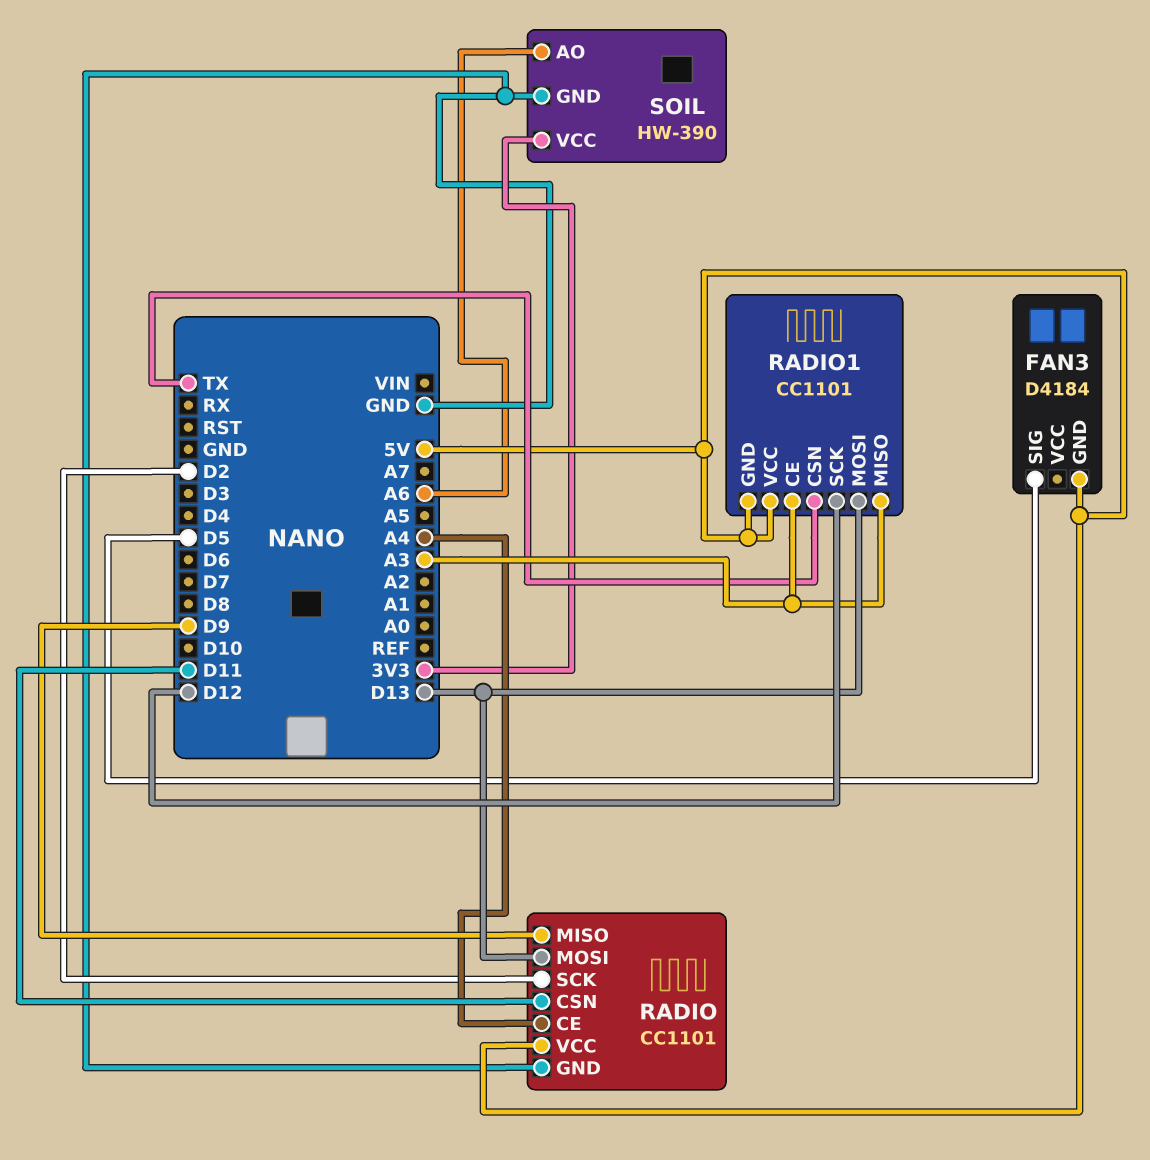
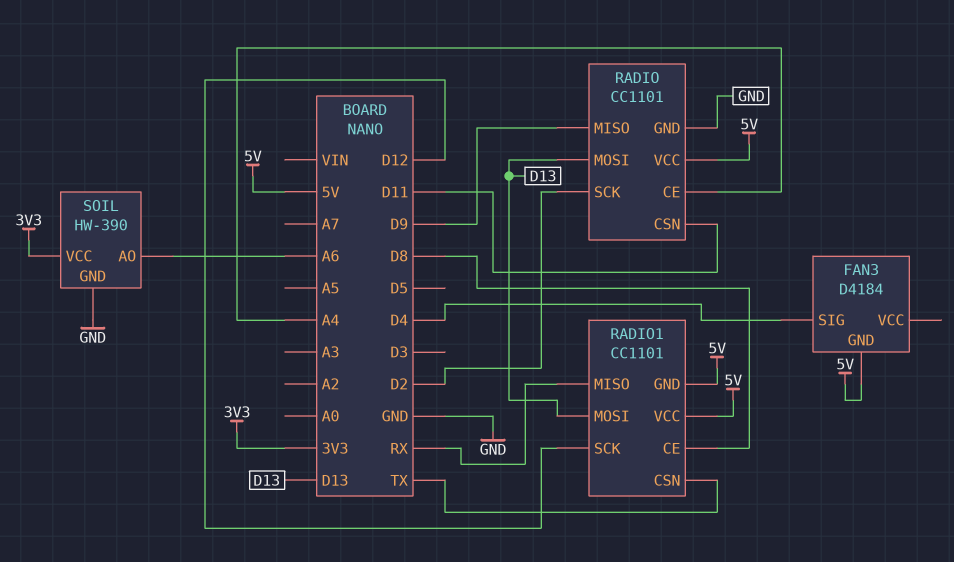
FAN3 pin SIG: D5 -> D4
RADIO1 pin CE: A3 -> D8
RADIO1 pin MISO: A3 -> RX

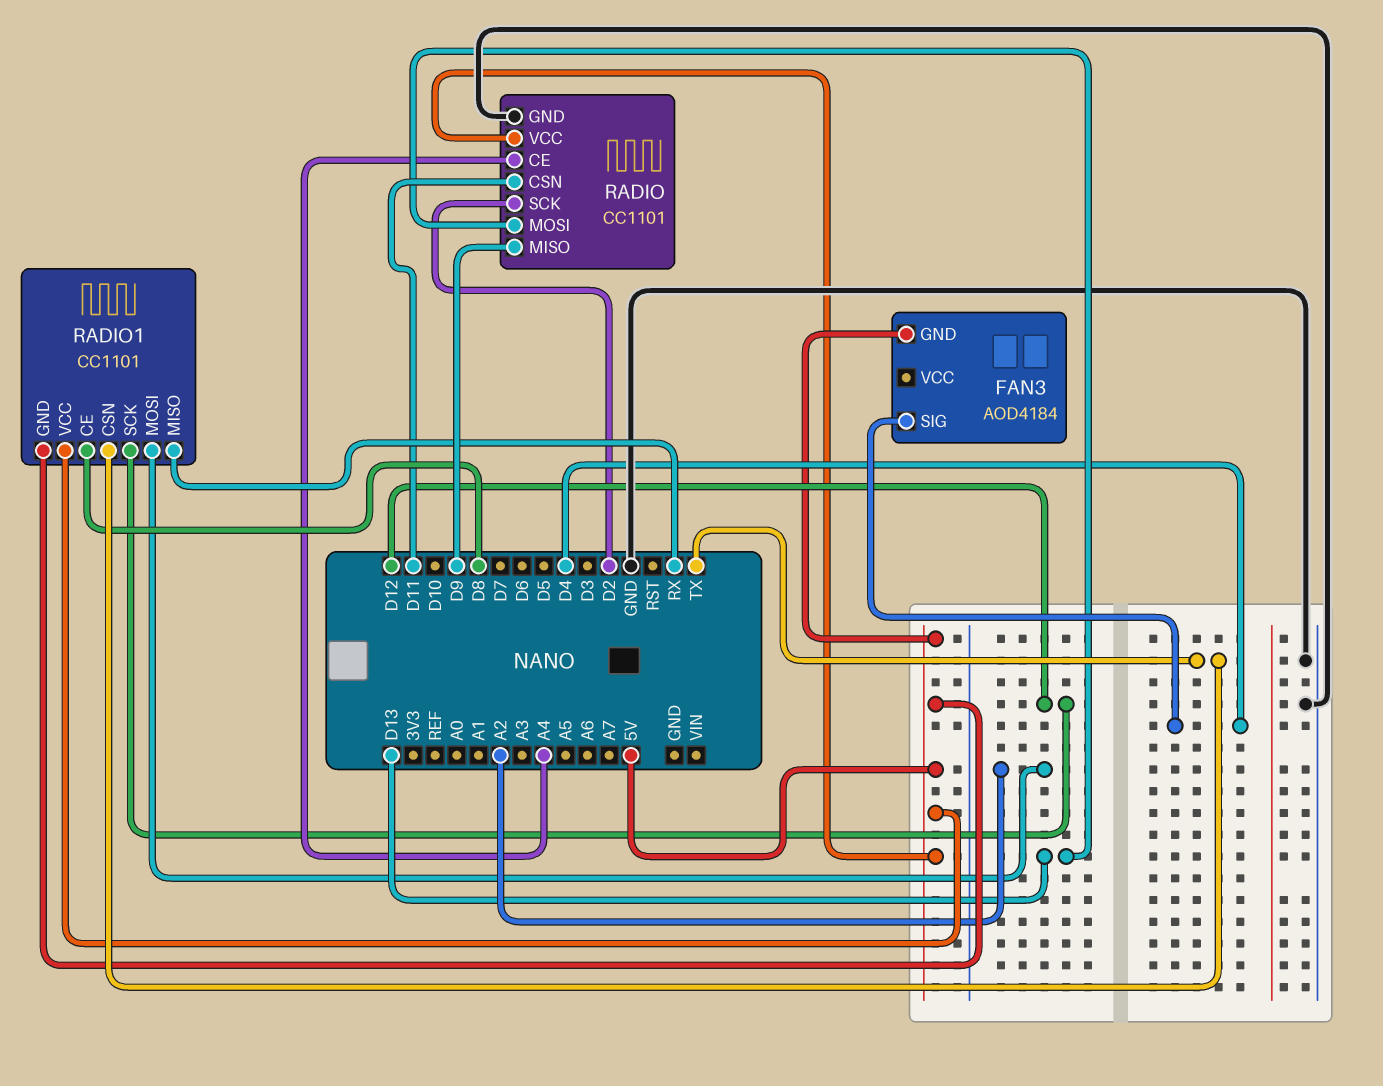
FAN3: D4184 -> AOD4184
RADIO1 pin MOSI: D13 -> A2
SOIL: HW-390 -> none
SOIL pin AO: A6 -> none
SOIL pin GND: GND -> none
SOIL pin VCC: 3V3 -> none

